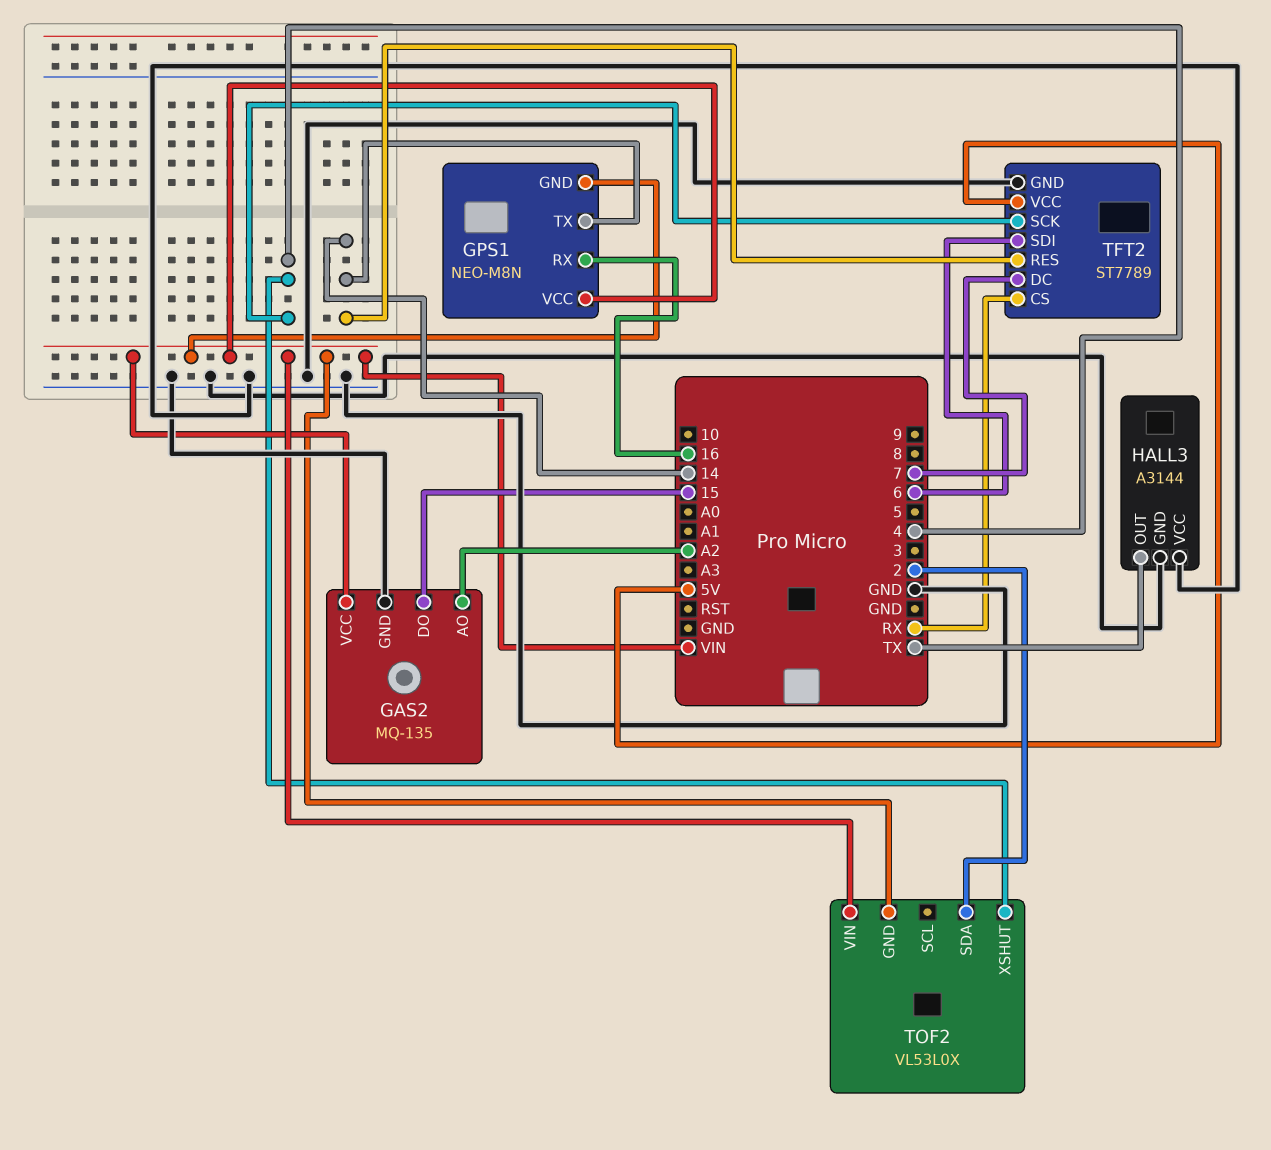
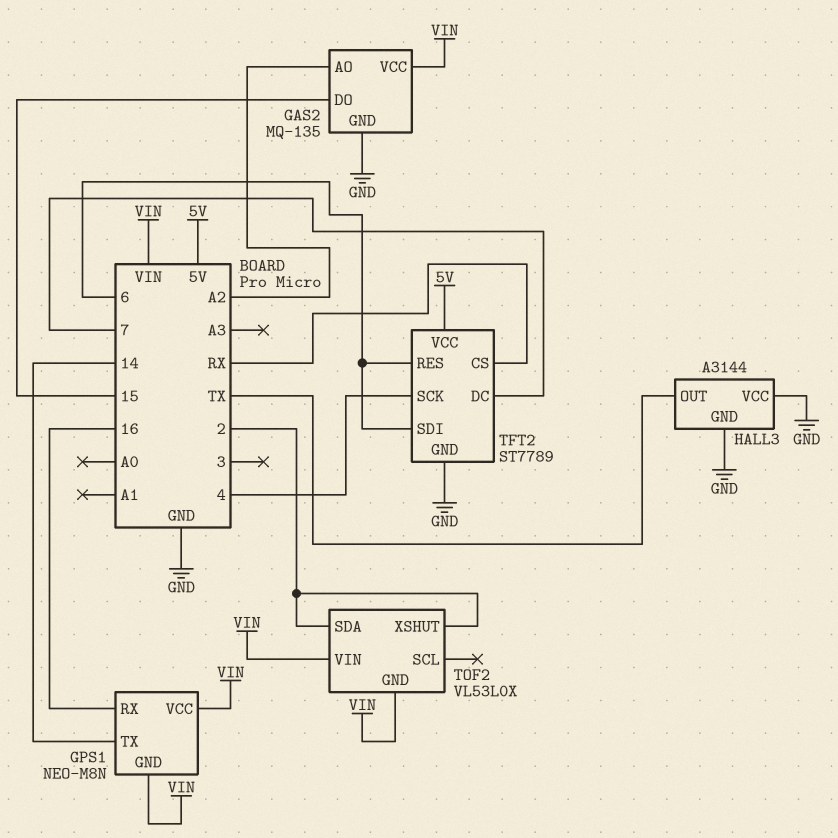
TFT2 pin RES: 14 -> 6
TOF2 pin XSHUT: 4 -> 2

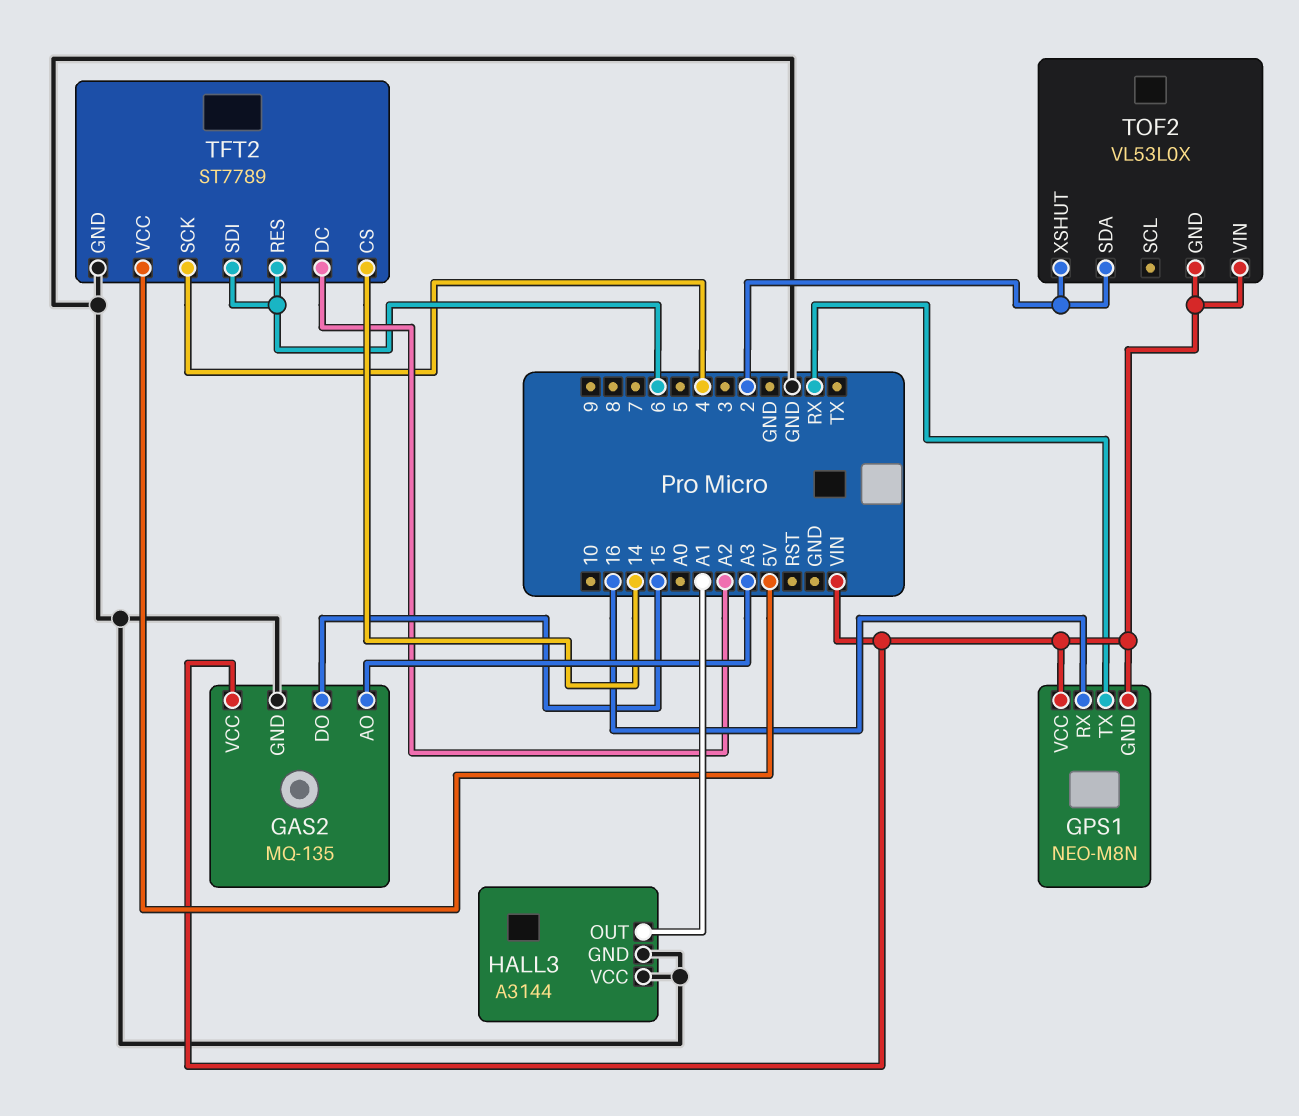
GAS2 pin AO: A2 -> A3
GPS1 pin TX: 14 -> RX
HALL3 pin OUT: TX -> A1
TFT2 pin CS: RX -> 14
TFT2 pin DC: 7 -> A2

